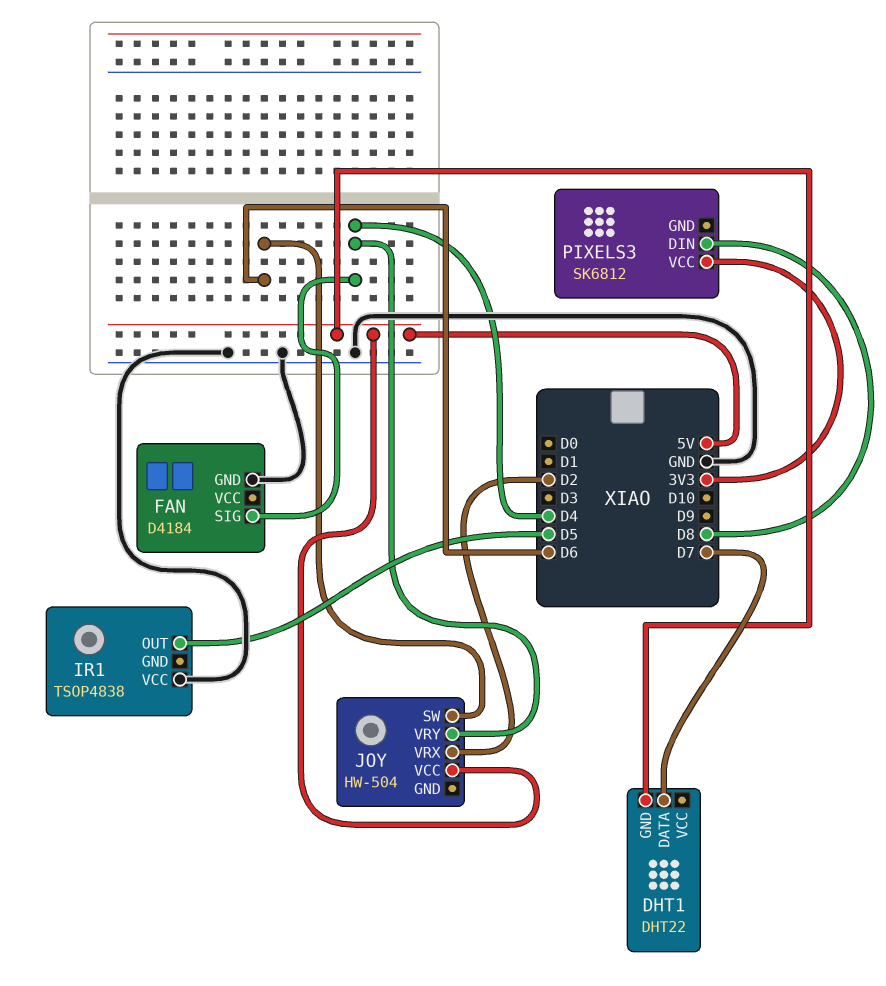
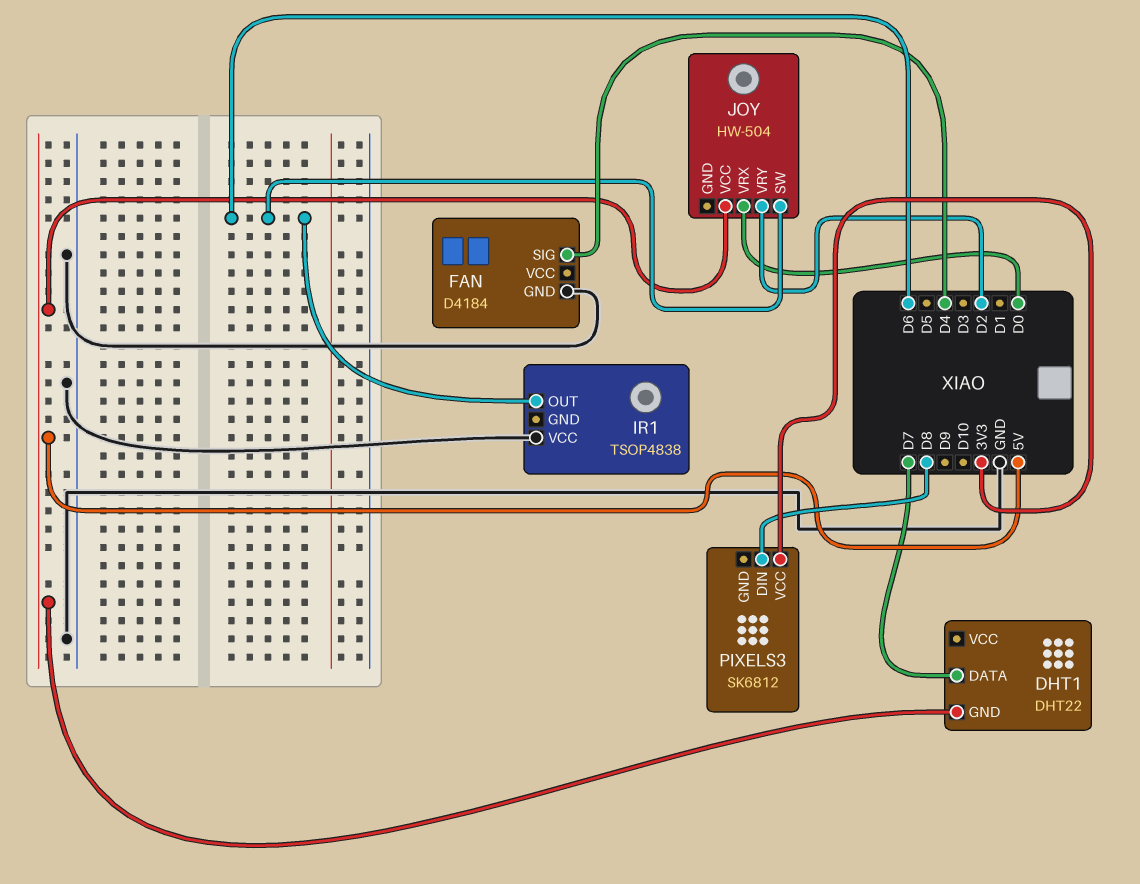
IR1 pin OUT: D5 -> D6
JOY pin VRX: D2 -> D0
JOY pin VRY: D4 -> D2

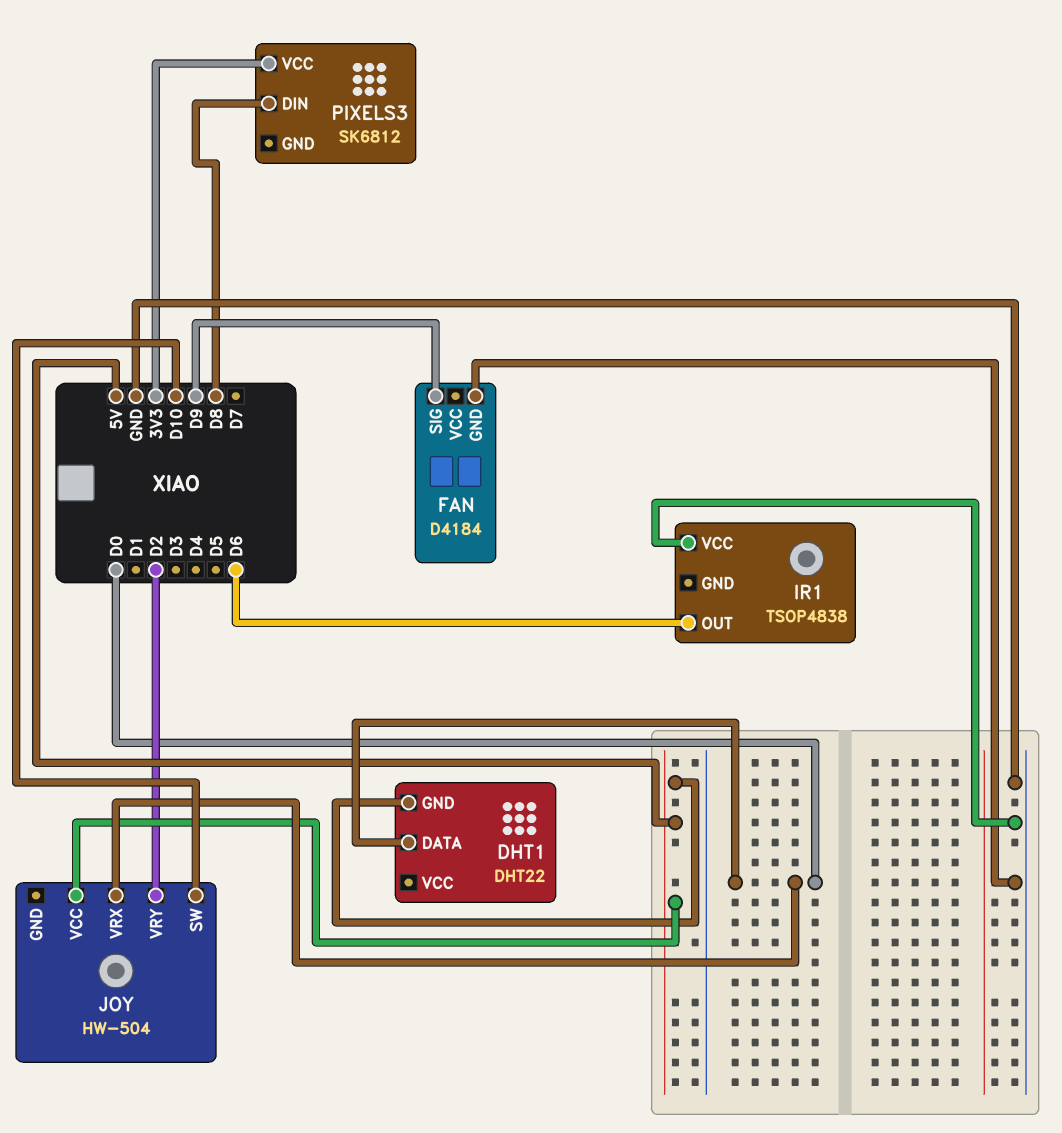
DHT1 pin DATA: D7 -> D0
FAN pin SIG: D4 -> D9
JOY pin SW: D6 -> D10

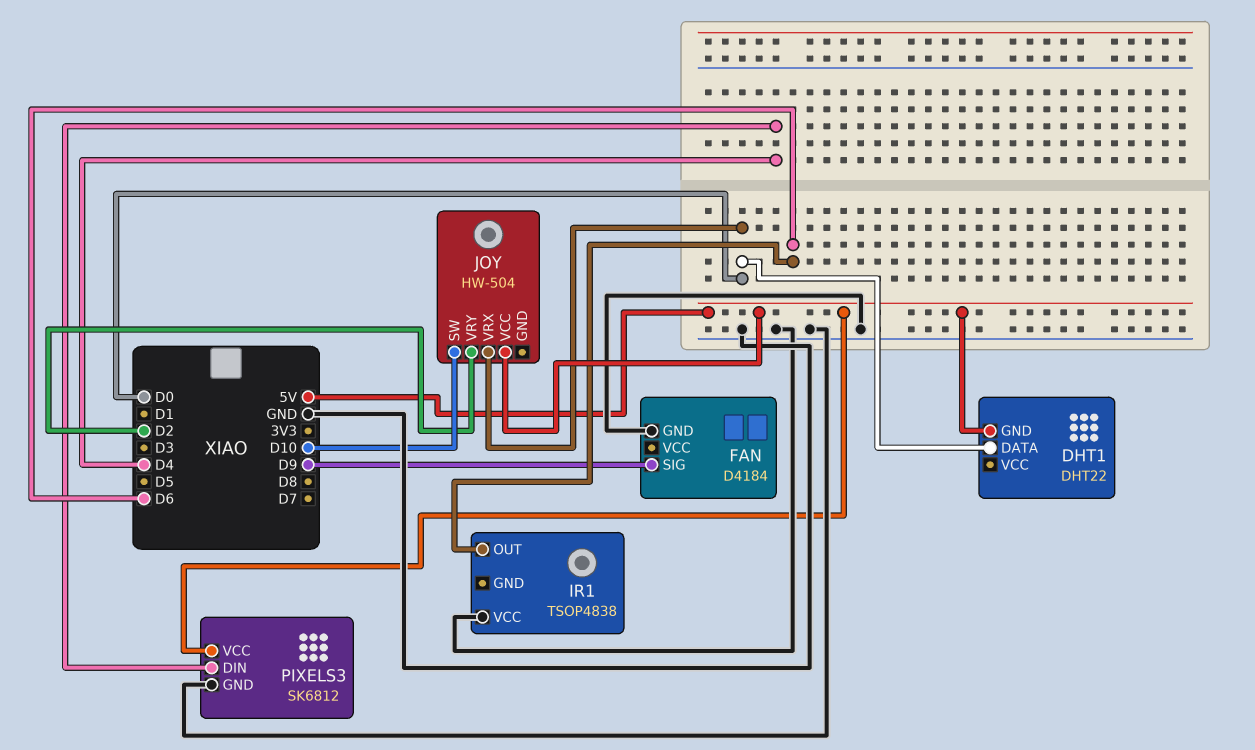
PIXELS3 pin DIN: D8 -> D4
PIXELS3 pin GND: none -> GND
PIXELS3 pin VCC: 3V3 -> 5V

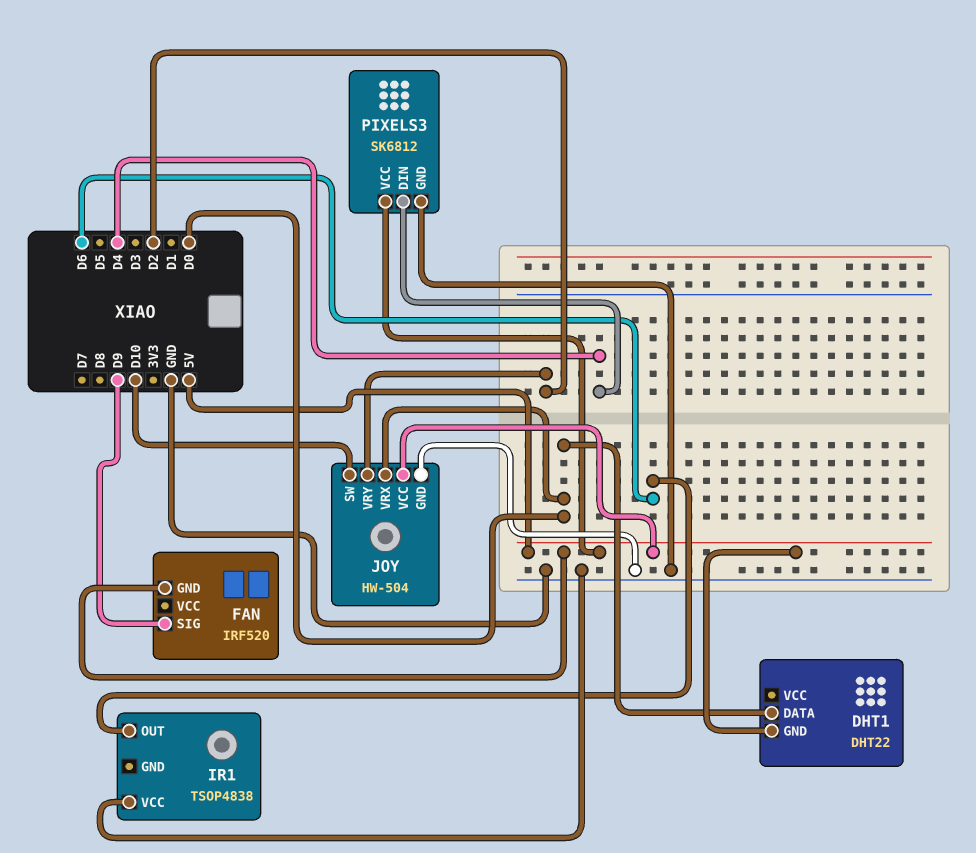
FAN: D4184 -> IRF520
FAN pin GND: GND -> 5V
JOY pin GND: none -> GND

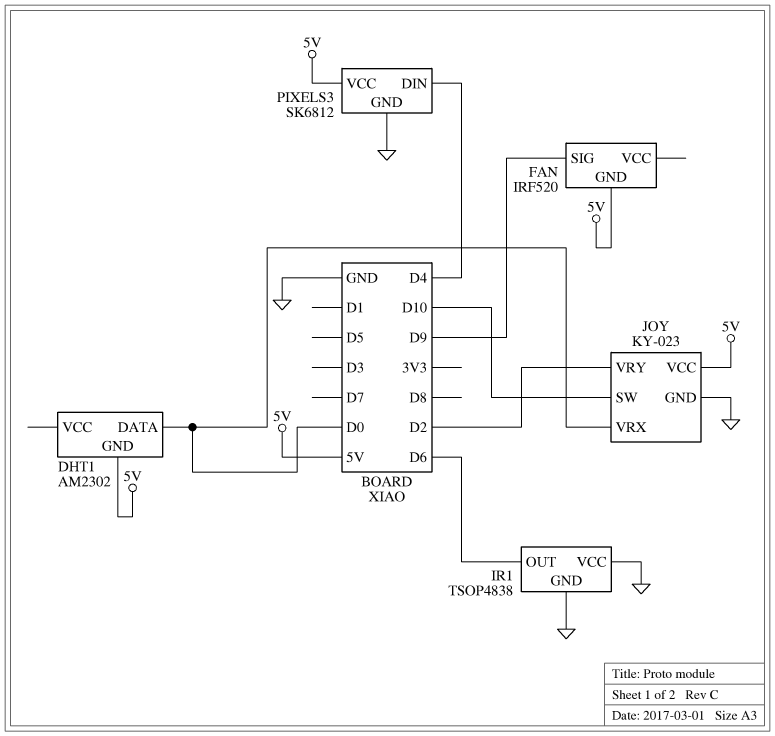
DHT1: DHT22 -> AM2302
IR1 pin GND: none -> GND
JOY: HW-504 -> KY-023

